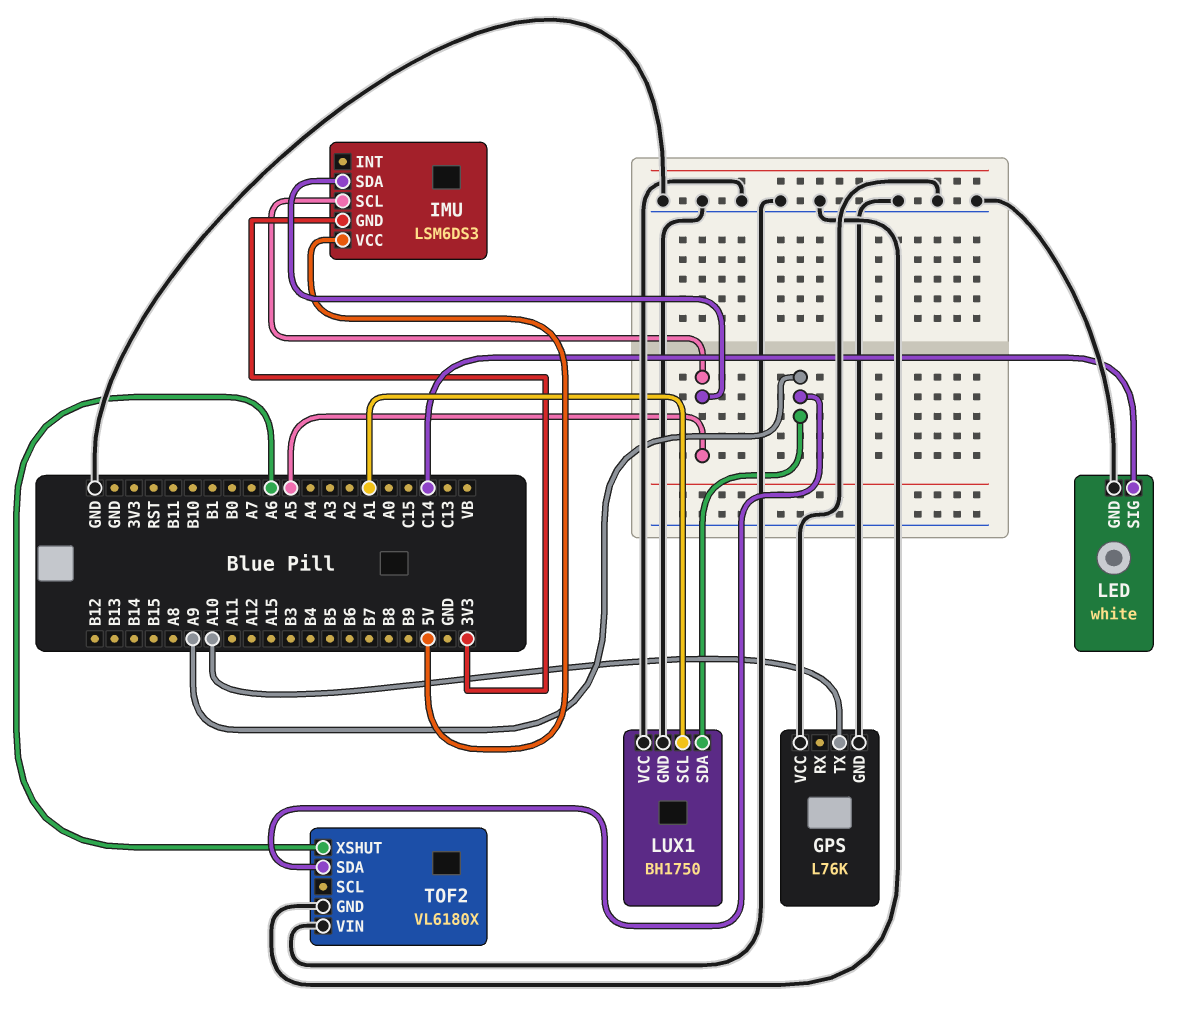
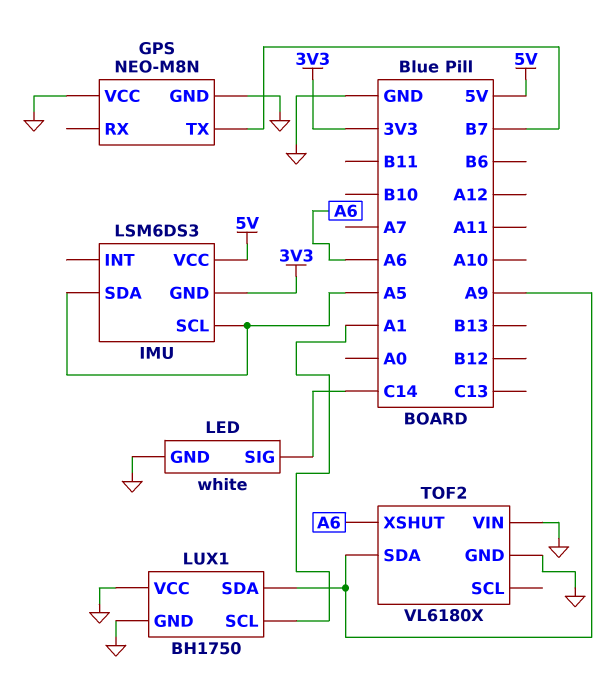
GPS: L76K -> NEO-M8N
GPS pin TX: A10 -> B7

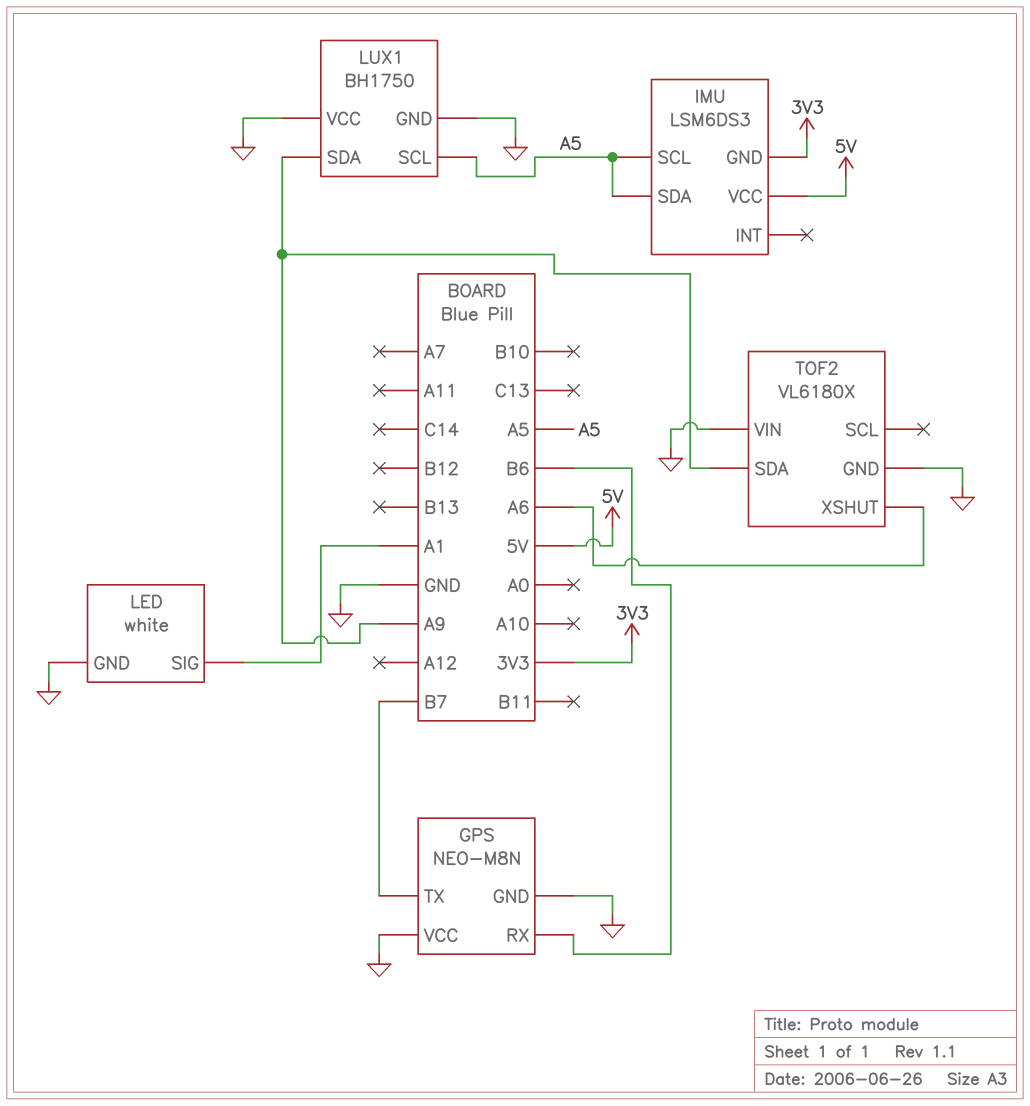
GPS pin RX: none -> B6
LED pin SIG: C14 -> A1
LUX1 pin SCL: A1 -> A5

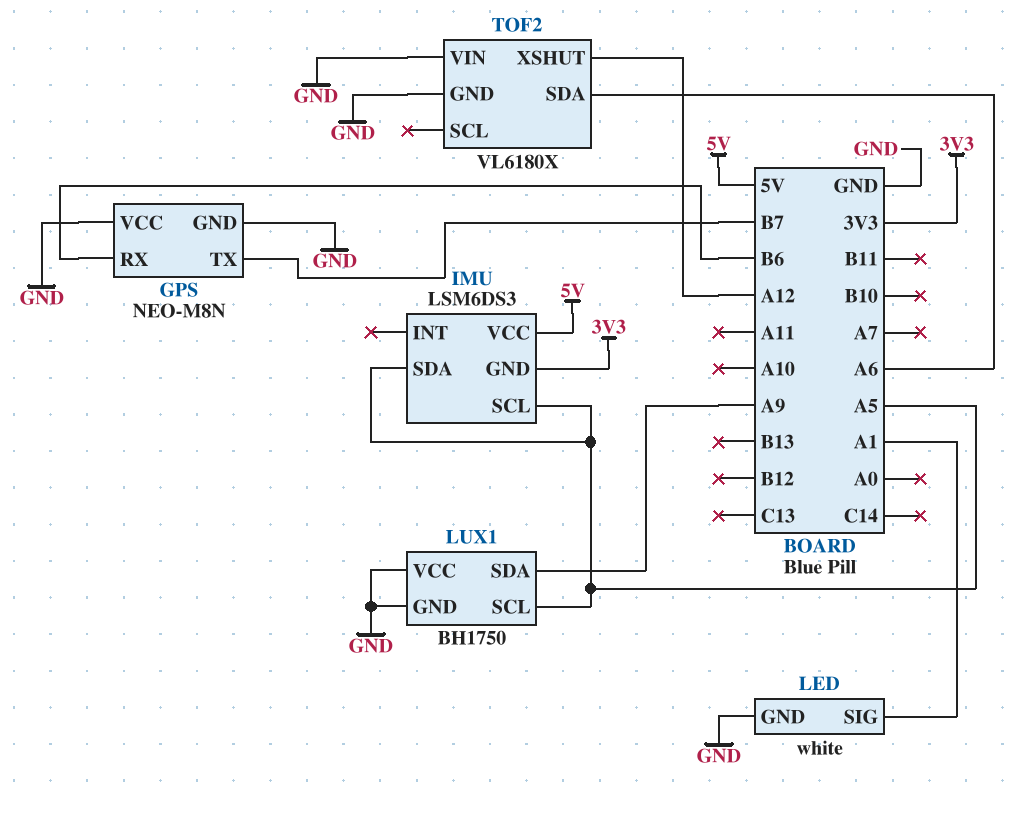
TOF2 pin SDA: A9 -> A6
TOF2 pin XSHUT: A6 -> A12

